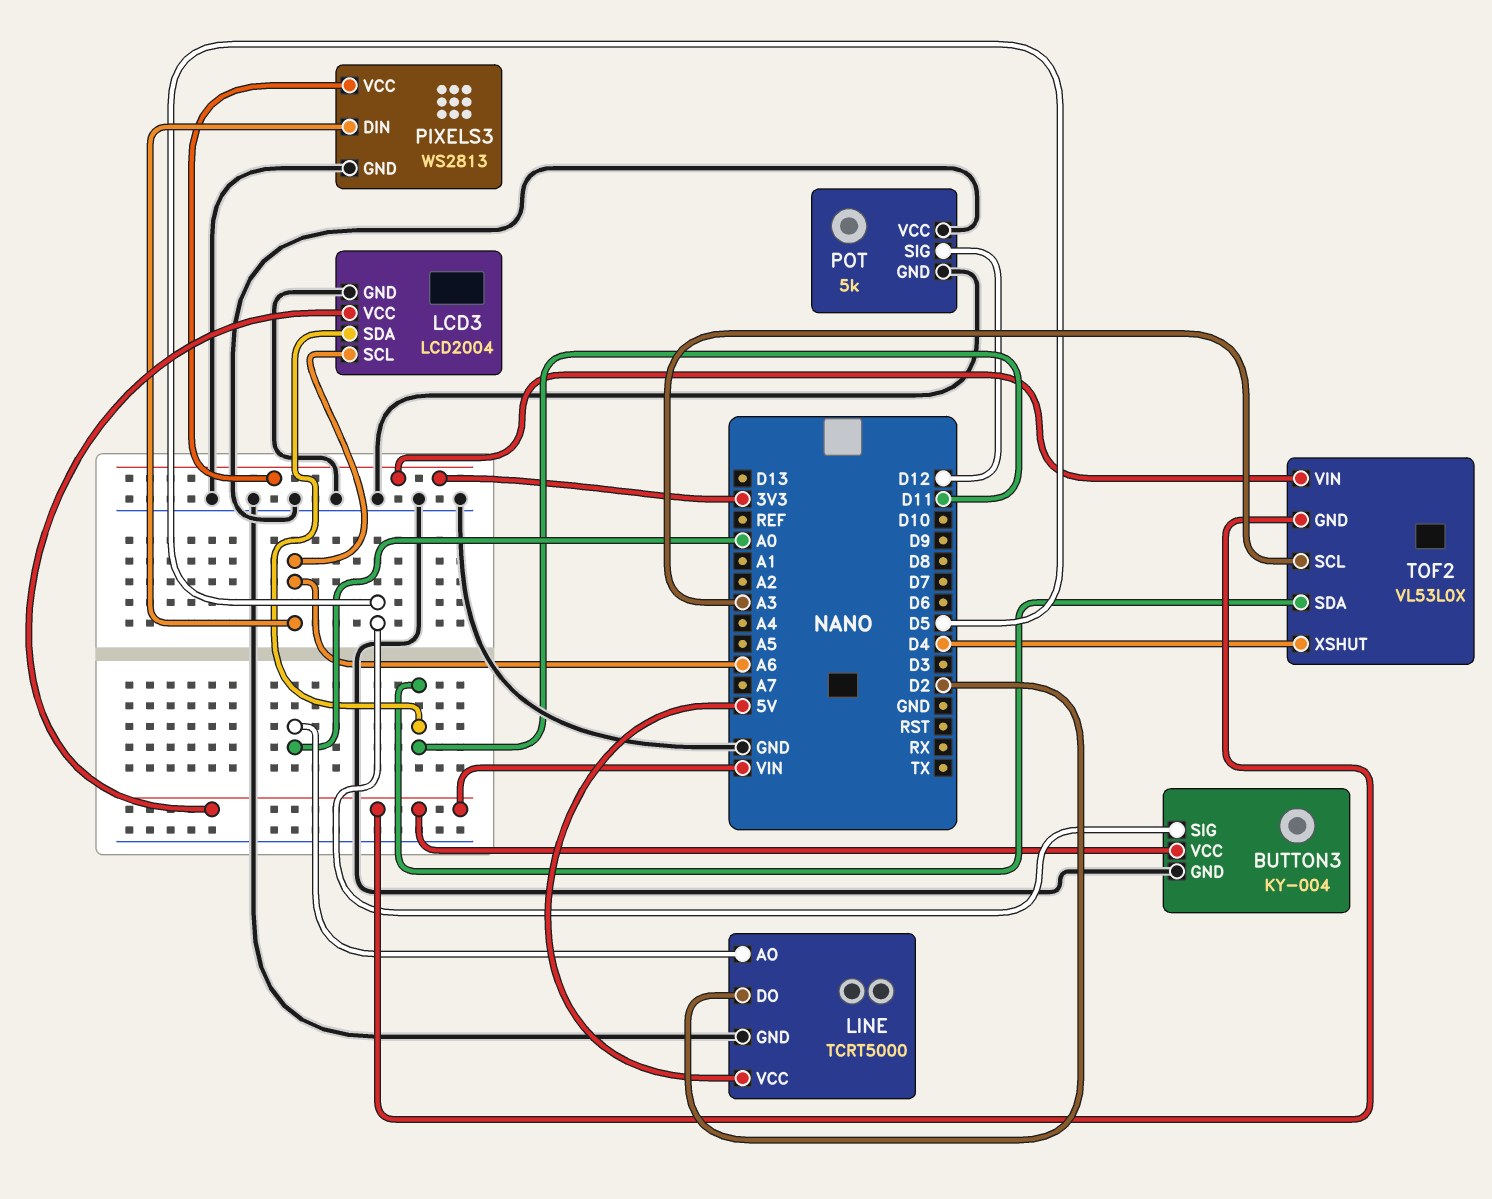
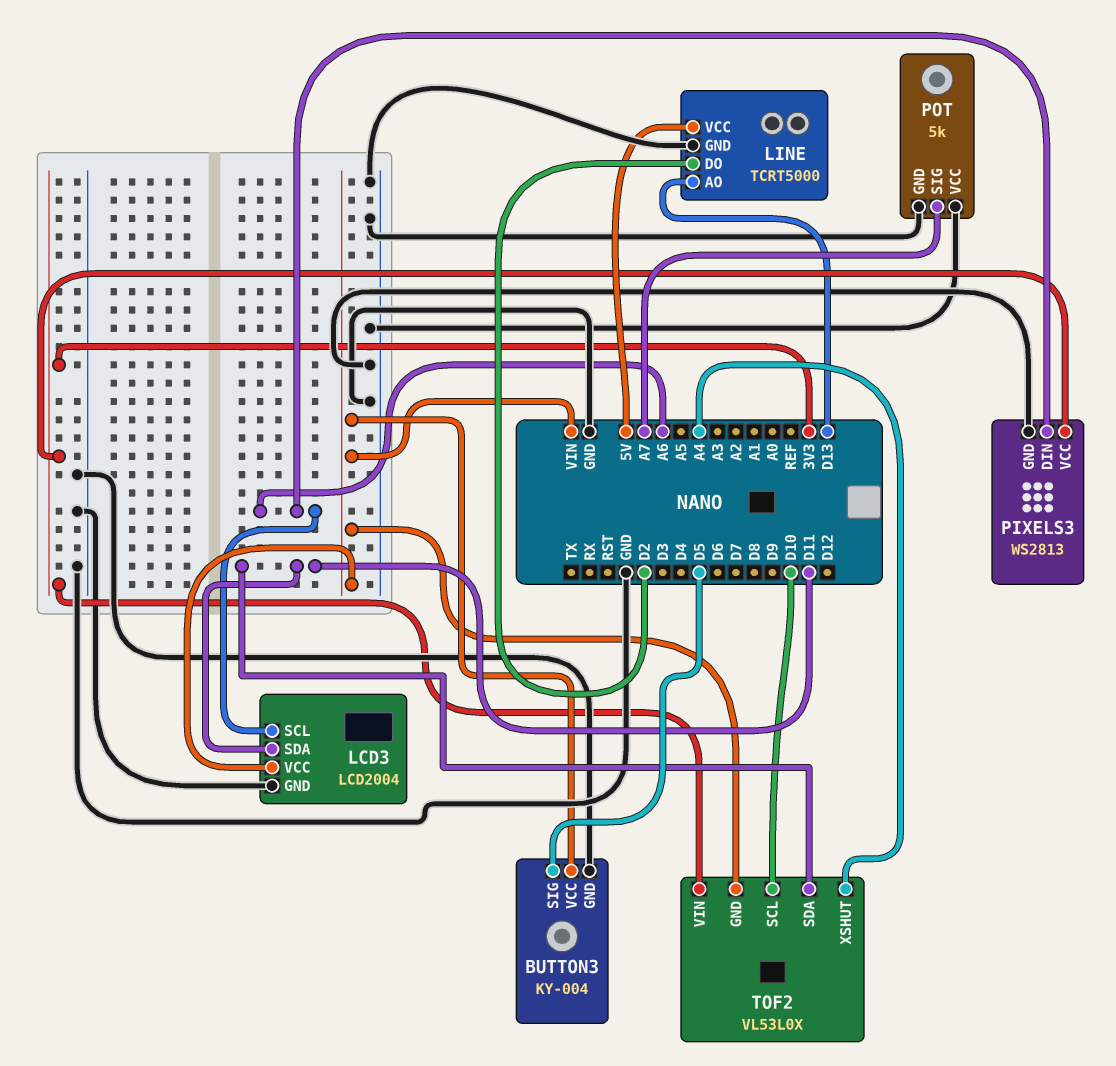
LINE pin AO: A0 -> D13
POT pin SIG: D12 -> A7
TOF2 pin SCL: A3 -> D10
TOF2 pin XSHUT: D4 -> A4

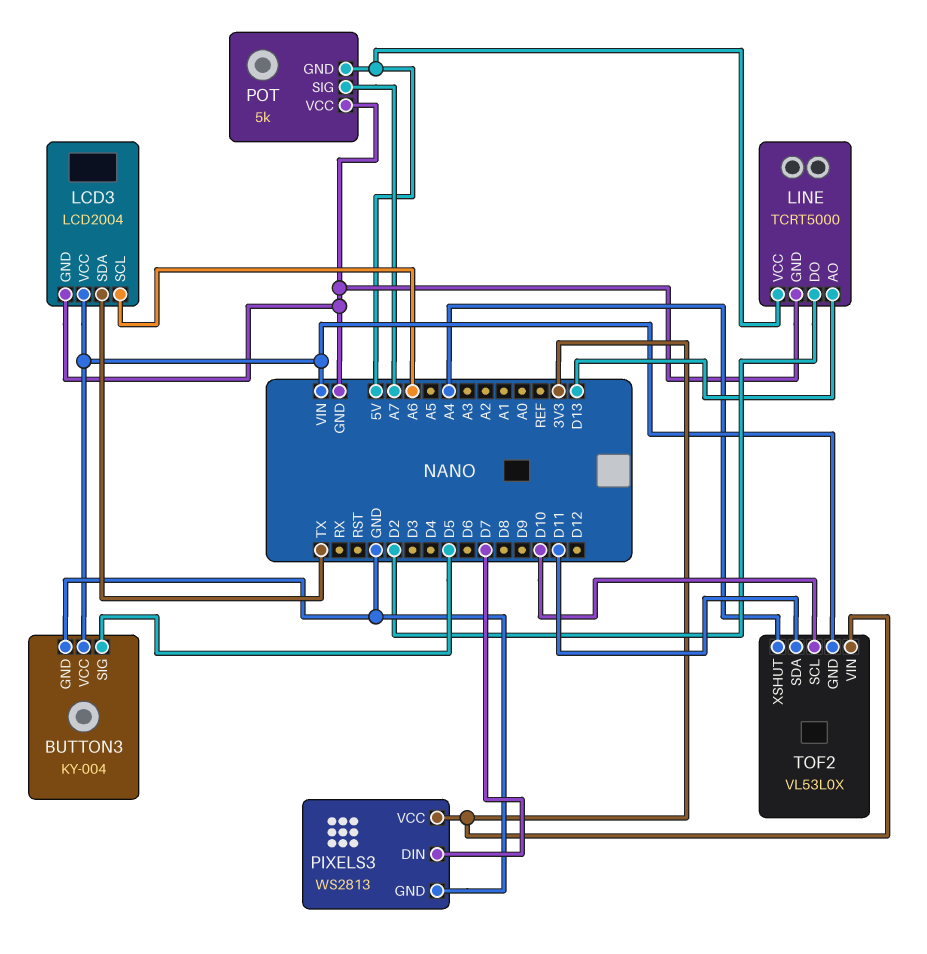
LCD3 pin SDA: D11 -> TX
PIXELS3 pin DIN: A6 -> D7
POT pin GND: GND -> 5V

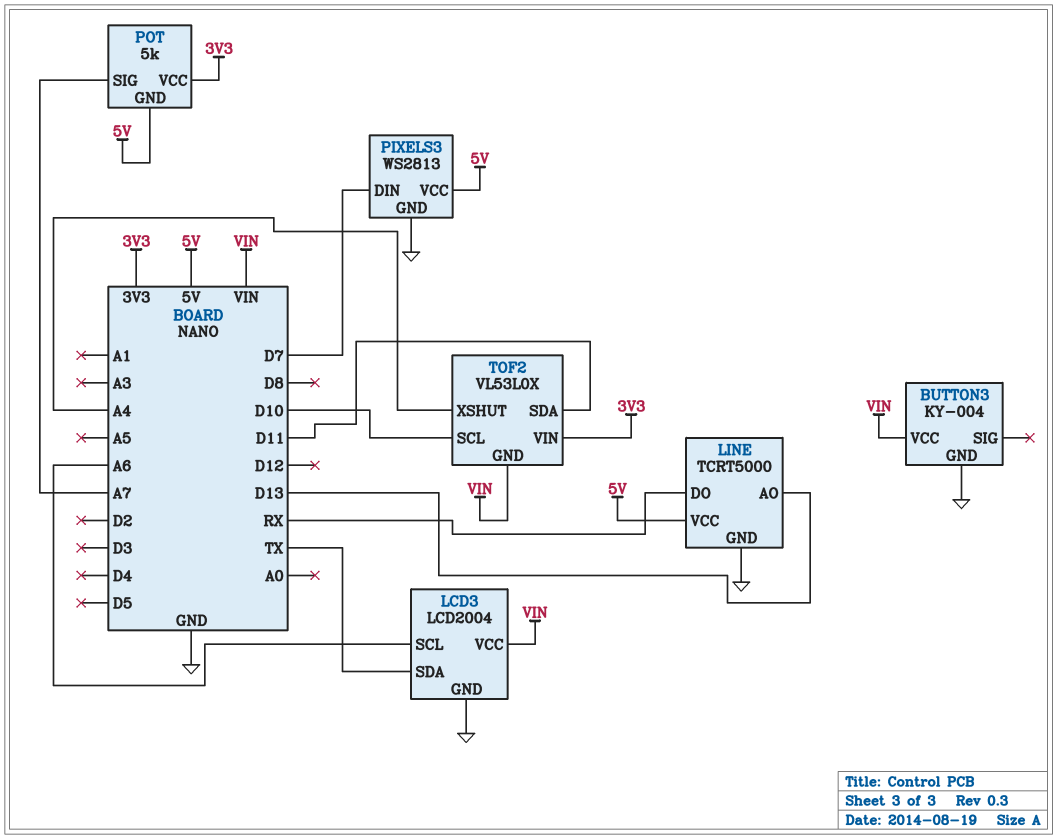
BUTTON3 pin SIG: D5 -> none
LINE pin DO: D2 -> RX
PIXELS3 pin VCC: 3V3 -> 5V
POT pin VCC: GND -> 3V3

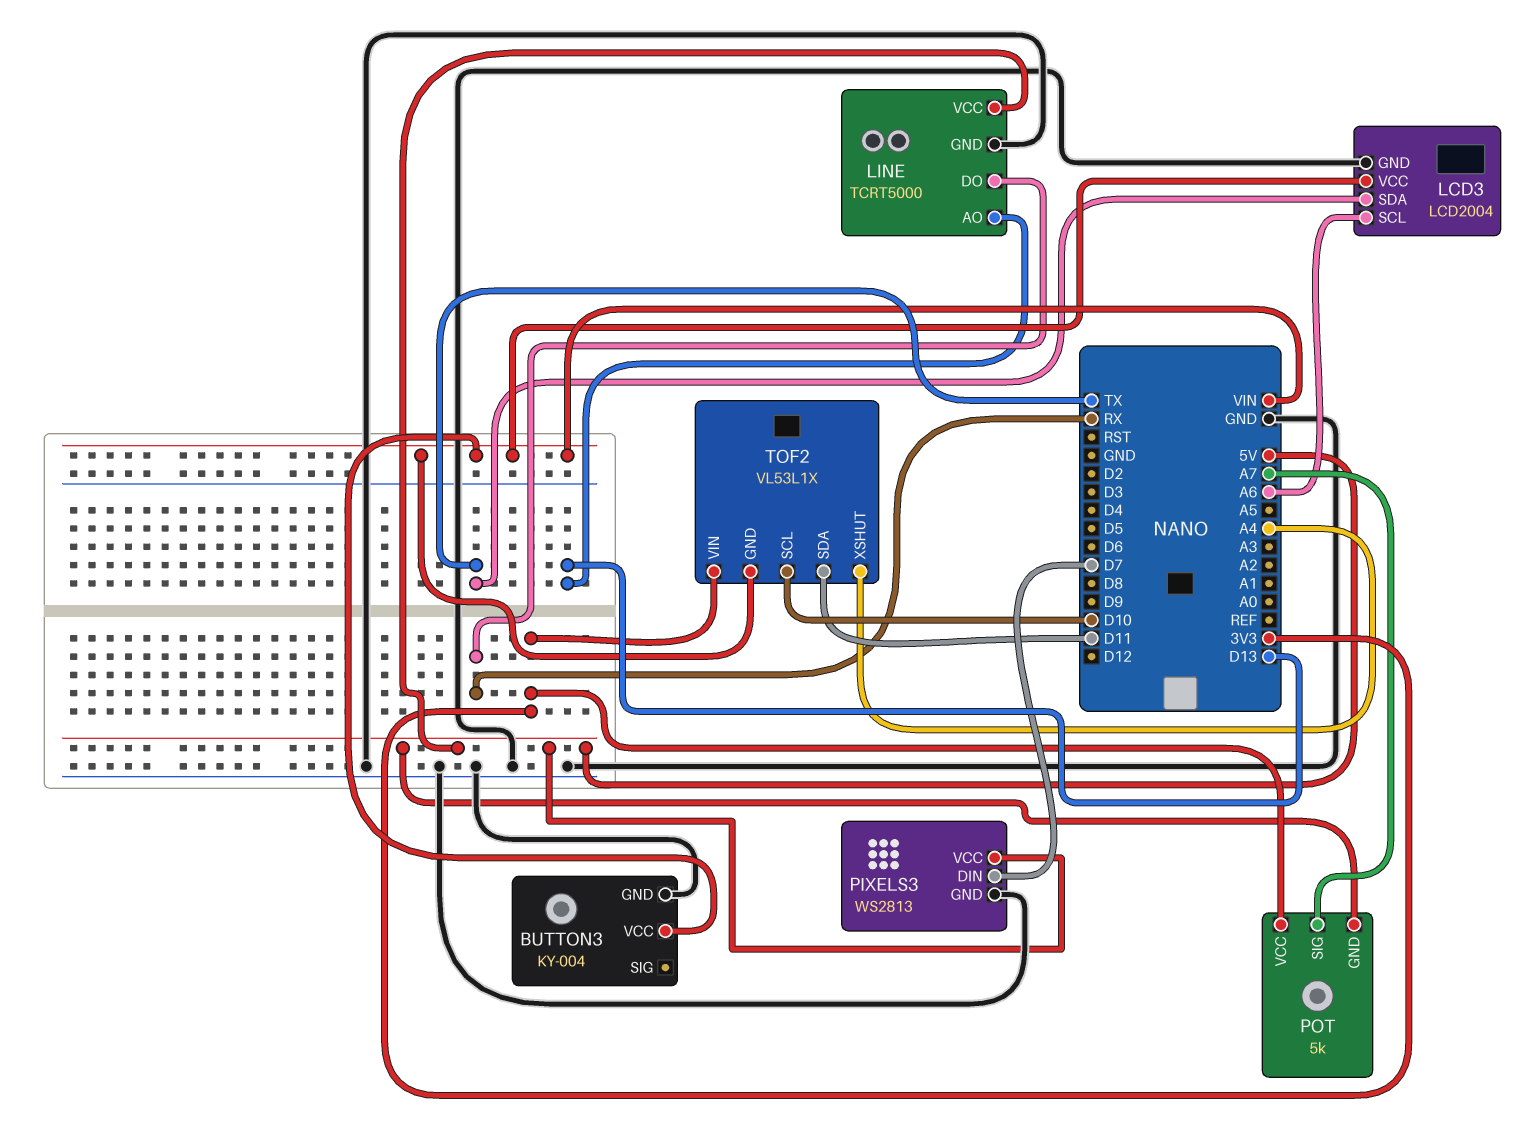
TOF2: VL53L0X -> VL53L1X

